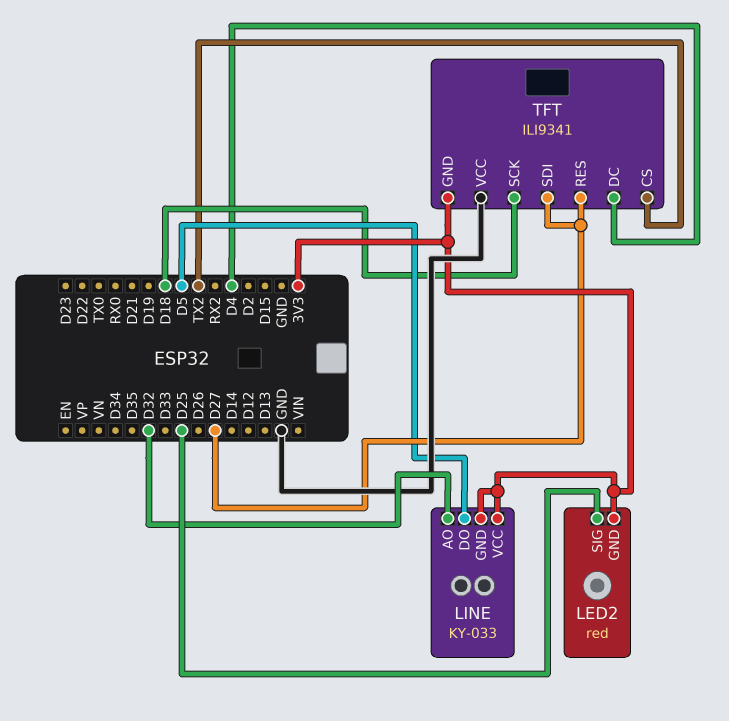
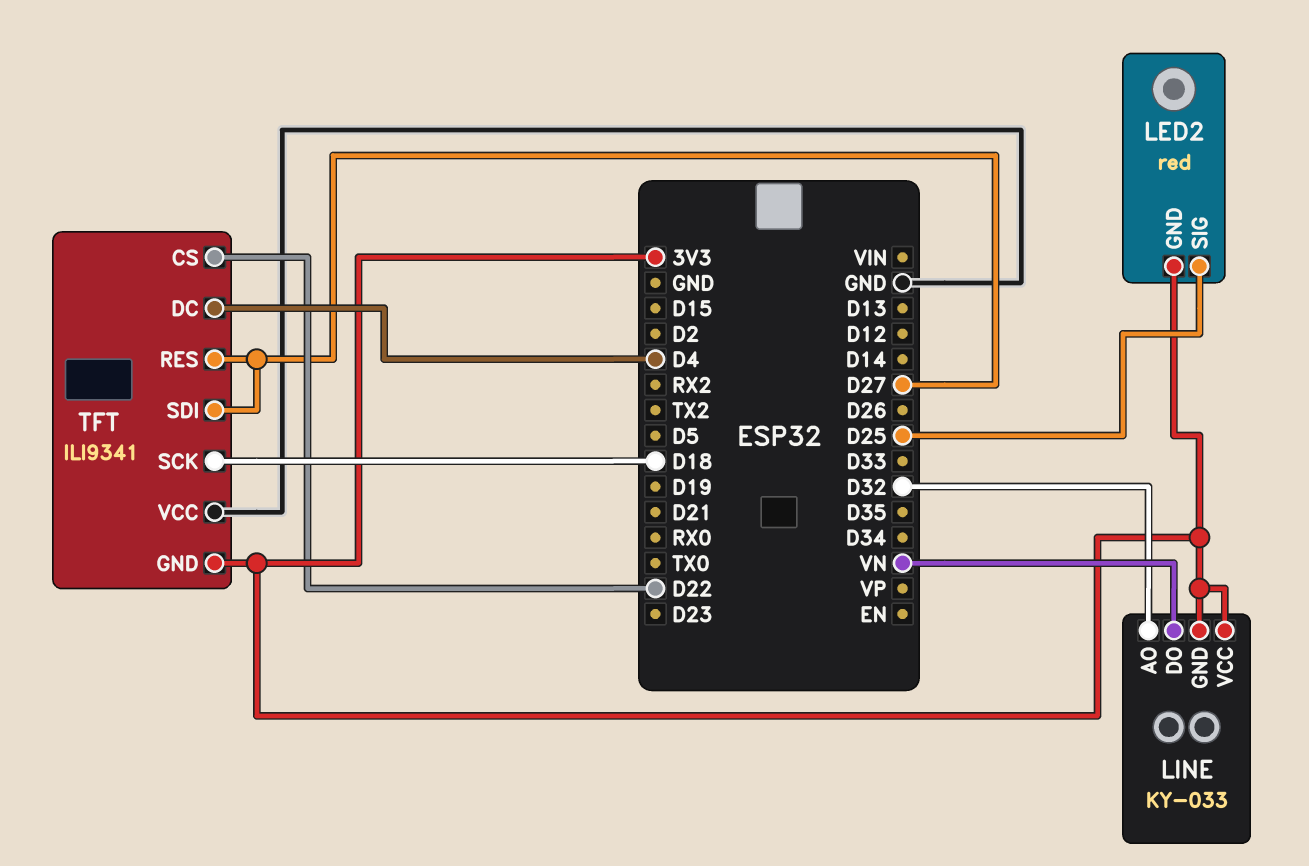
LINE pin DO: D5 -> VN
TFT pin CS: TX2 -> D22

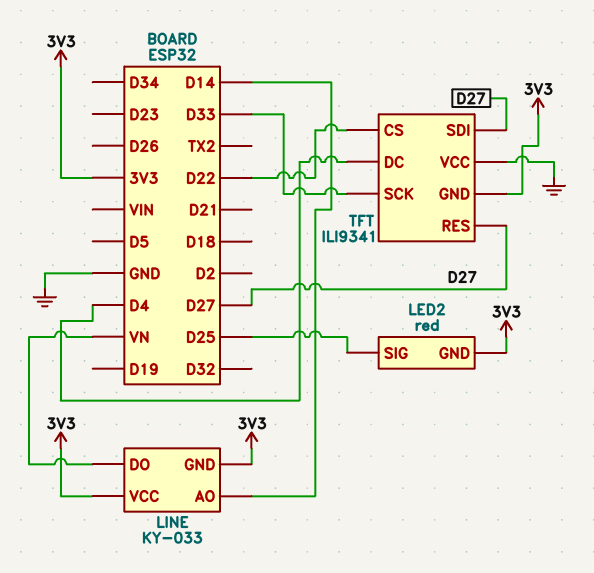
LINE pin AO: D32 -> D14
TFT pin SCK: D18 -> D33

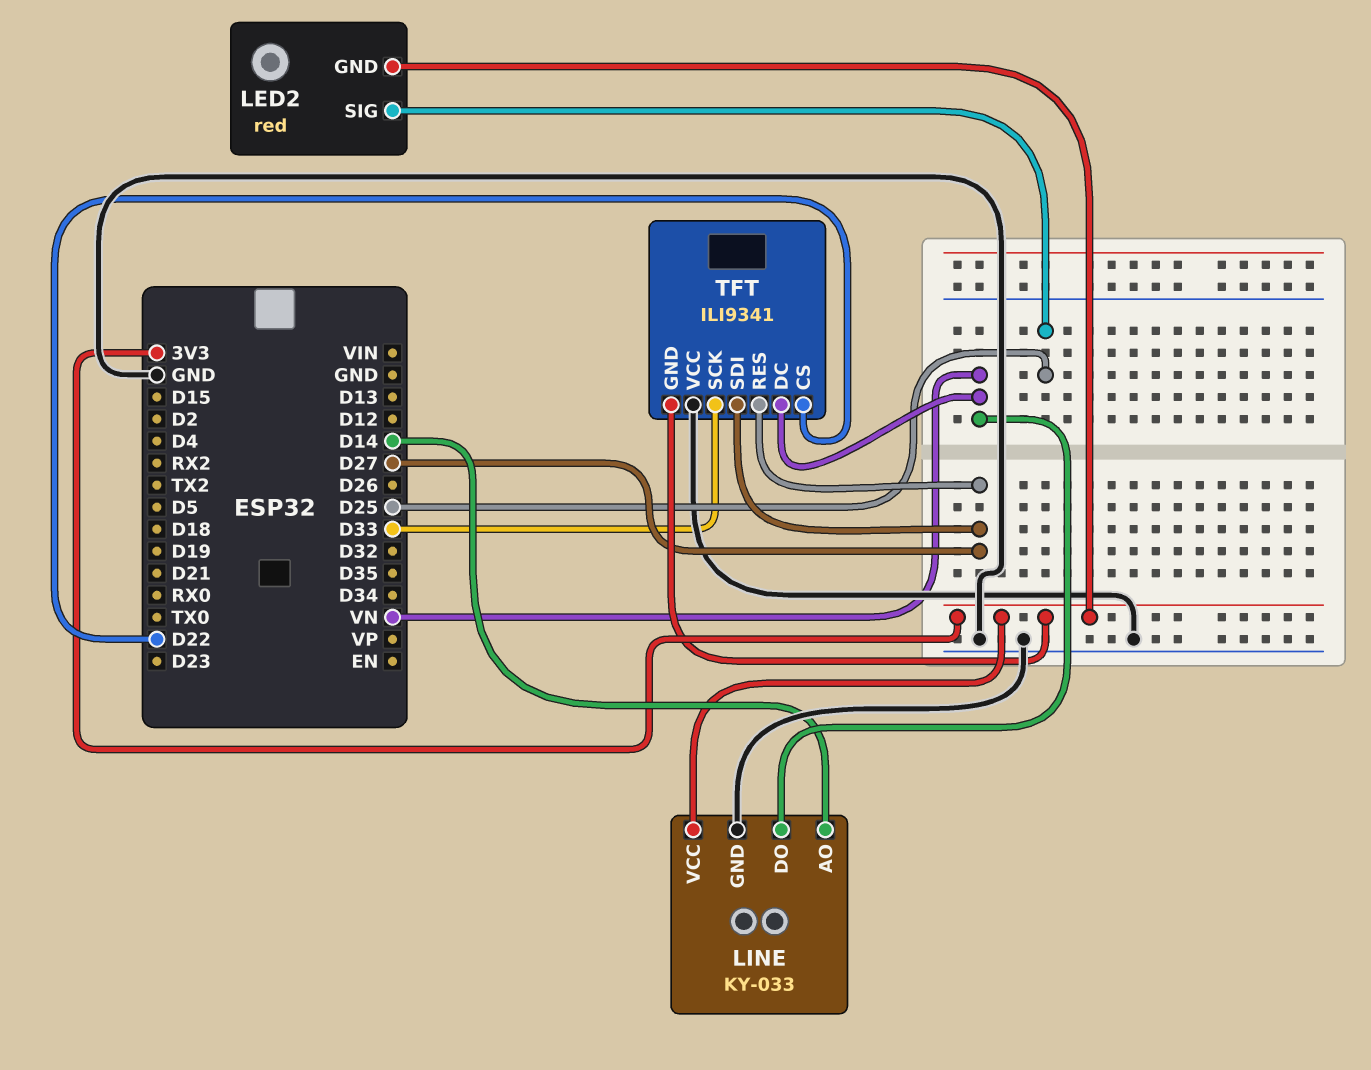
LINE pin GND: 3V3 -> GND
TFT pin DC: D4 -> VN

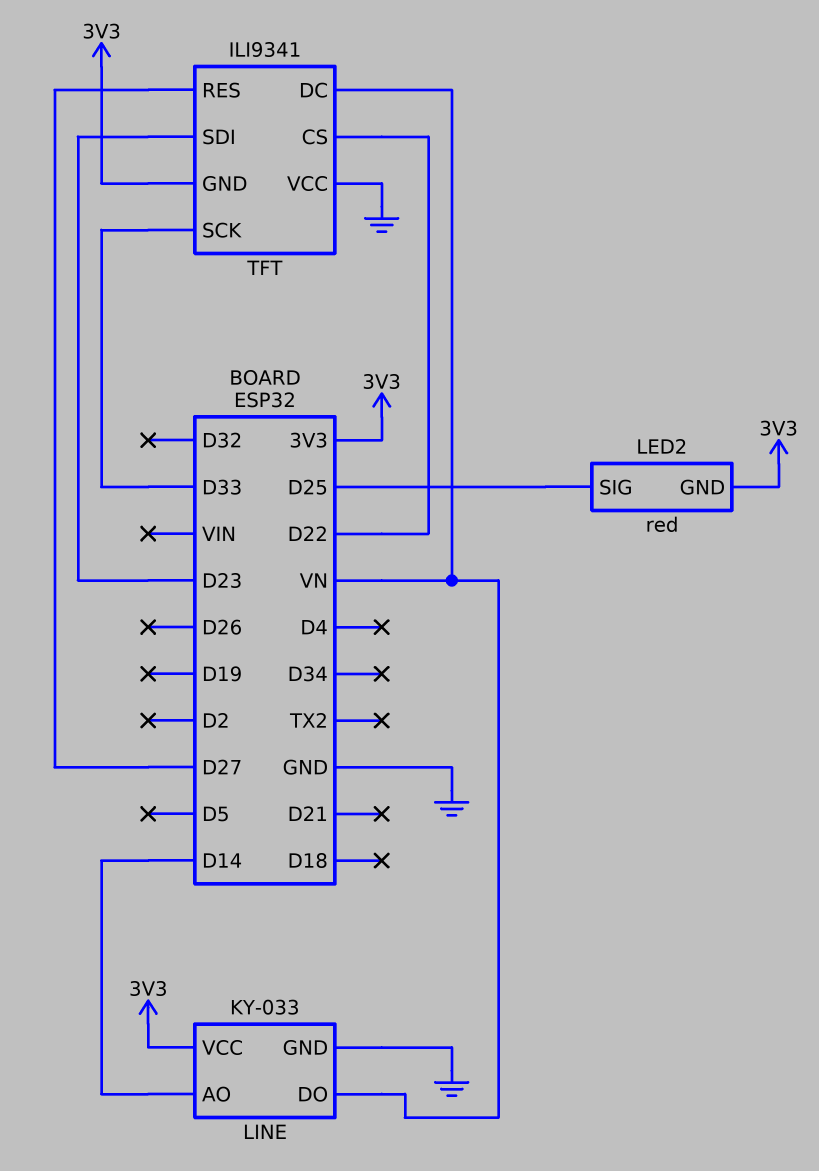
TFT pin SDI: D27 -> D23

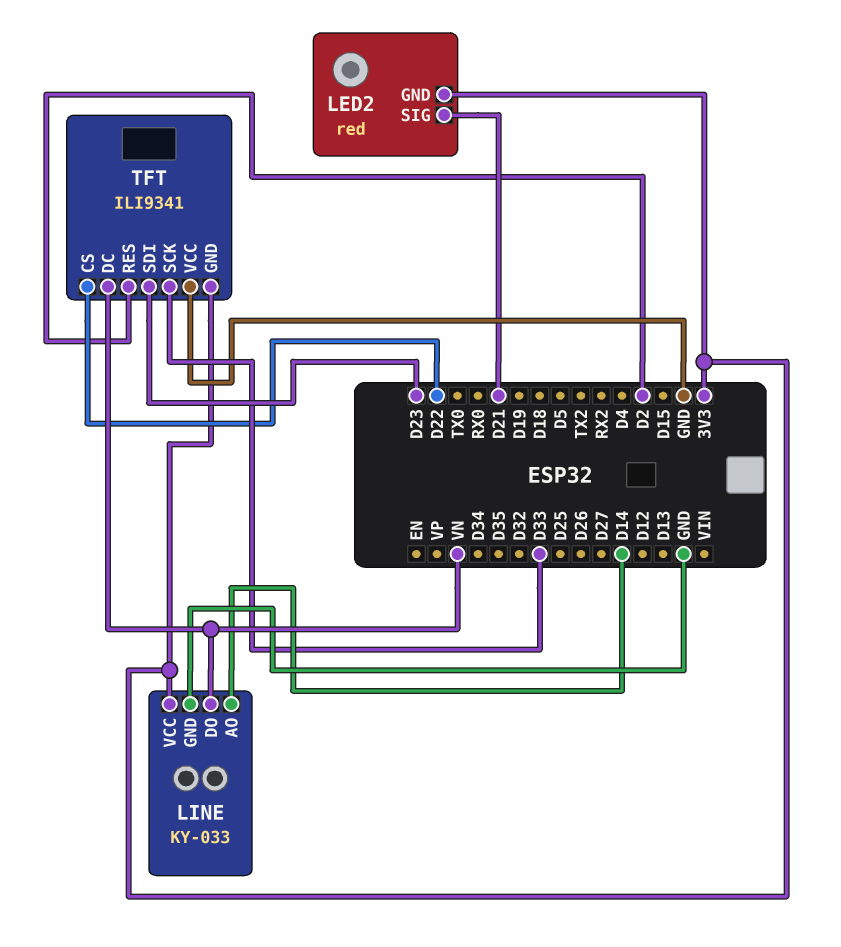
LED2 pin SIG: D25 -> D21
TFT pin RES: D27 -> D2

